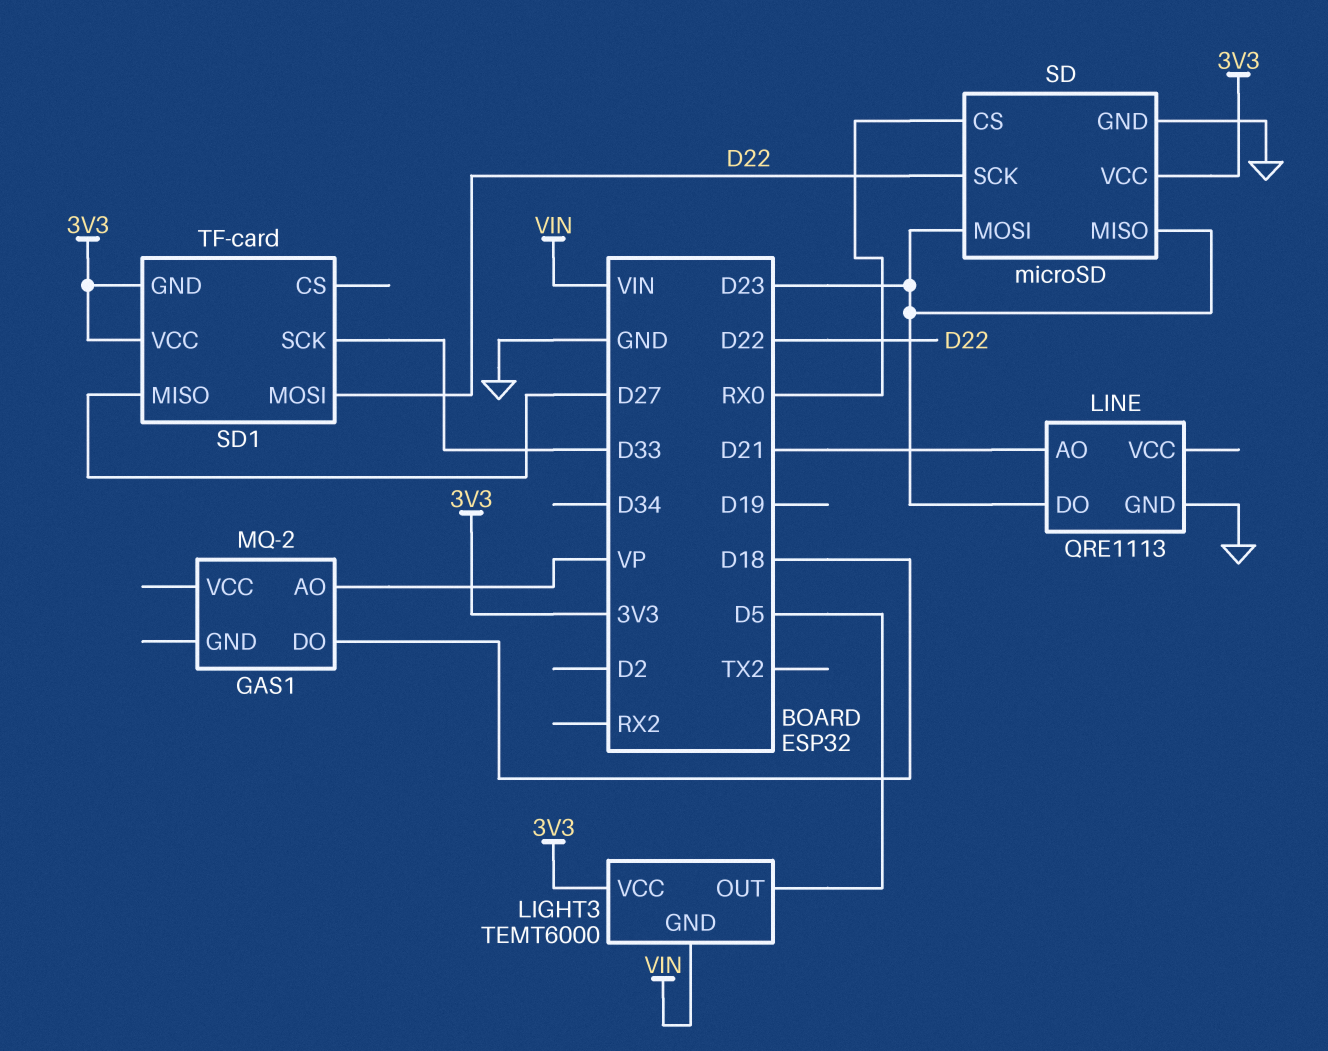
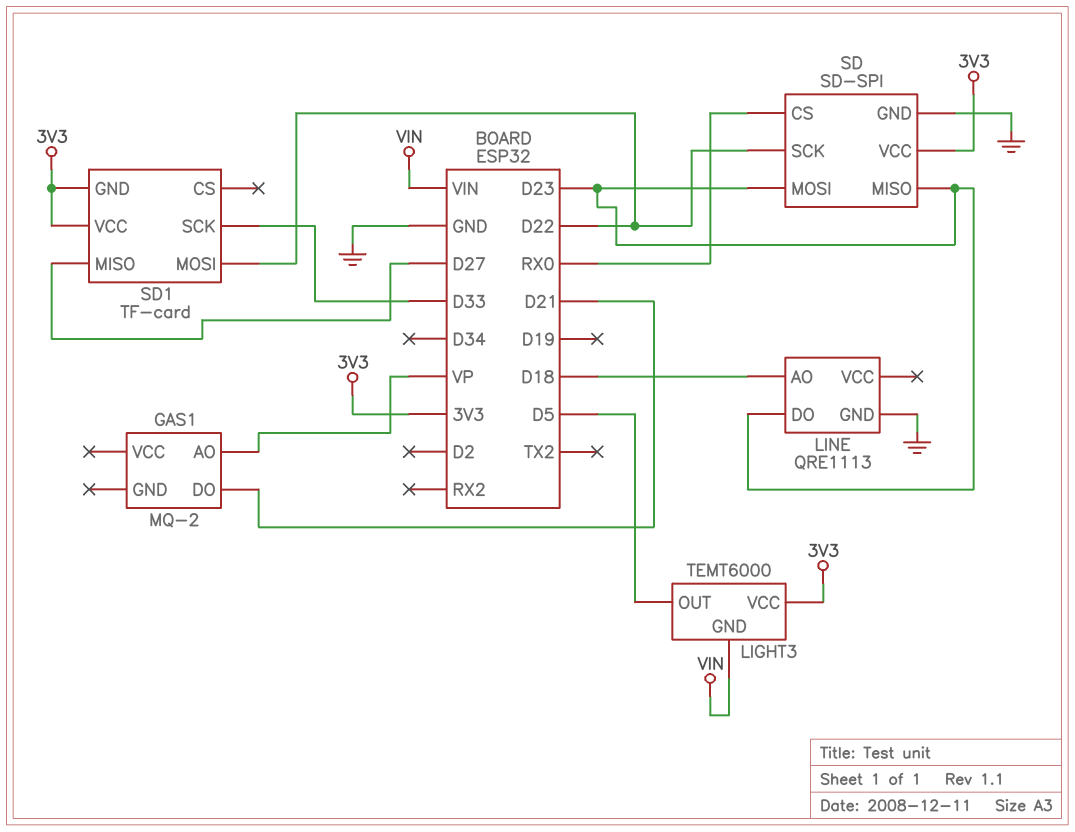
GAS1 pin DO: D18 -> D21
LINE pin AO: D21 -> D18
SD: microSD -> SD-SPI

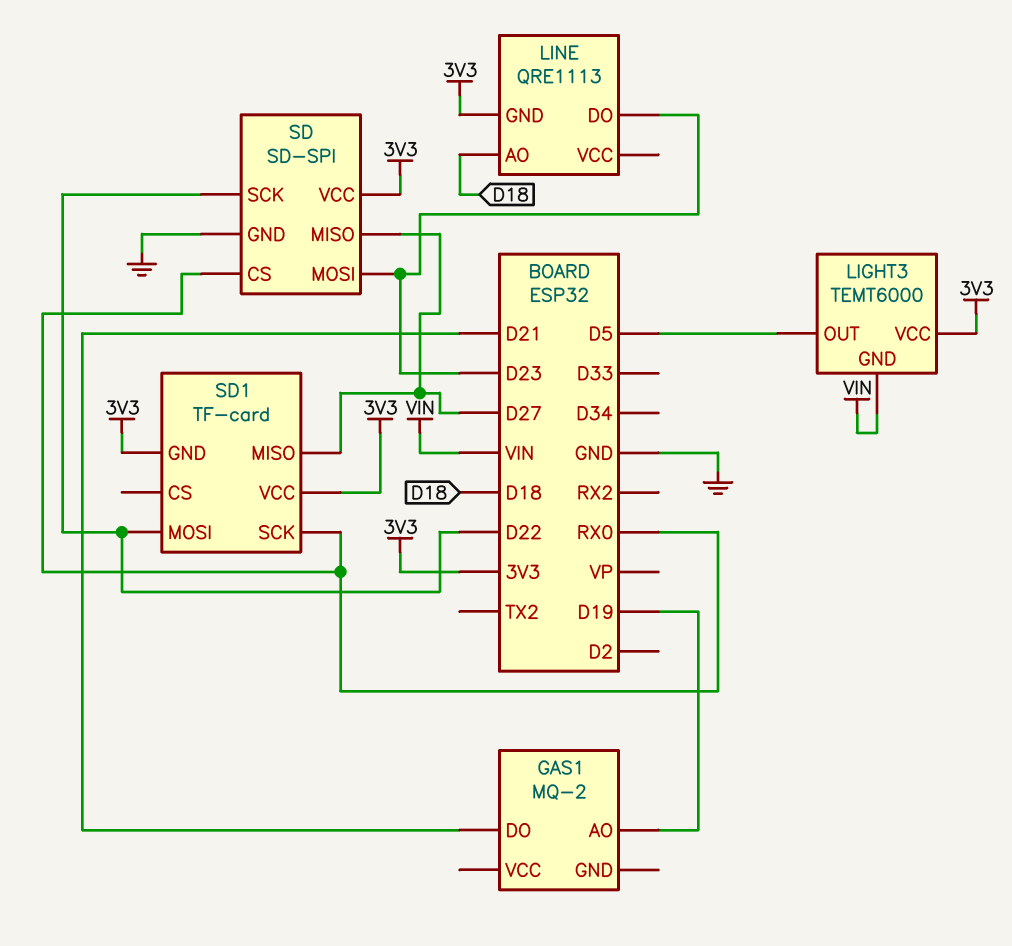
GAS1 pin AO: VP -> D19
LINE pin GND: GND -> 3V3
SD pin MISO: D23 -> D27
SD1 pin SCK: D33 -> RX0

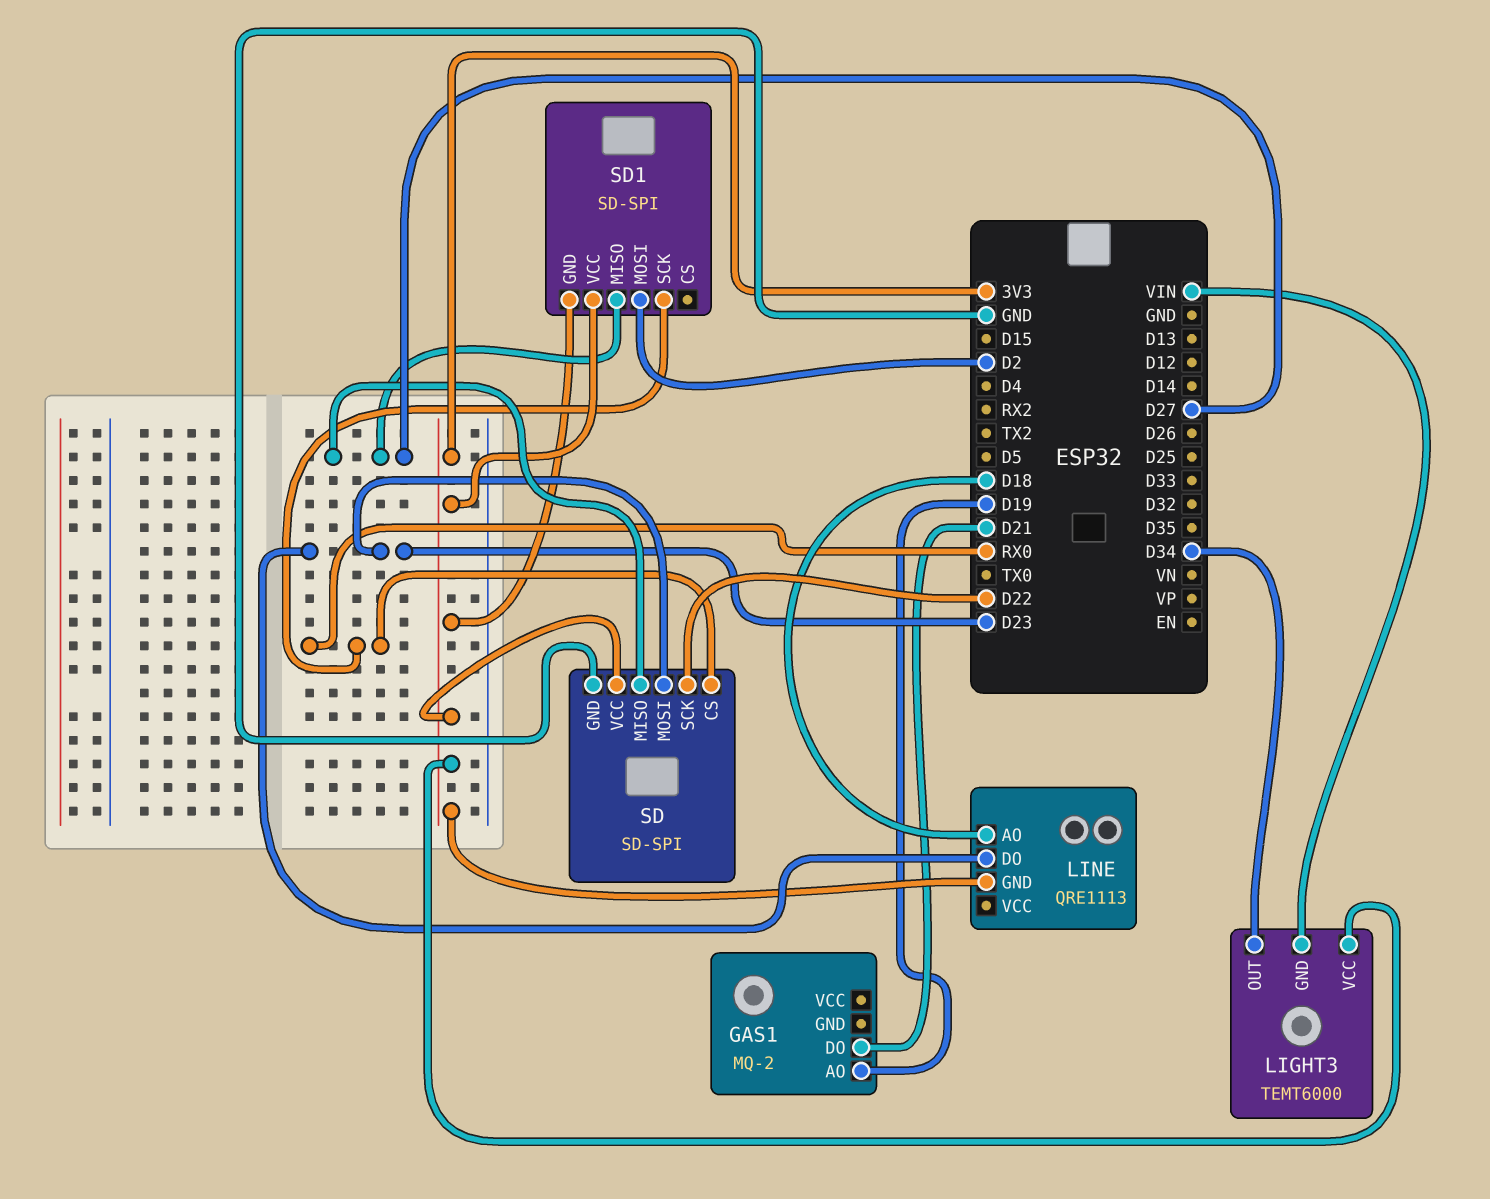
LIGHT3 pin OUT: D5 -> D34
SD1: TF-card -> SD-SPI
SD1 pin MOSI: D22 -> D2

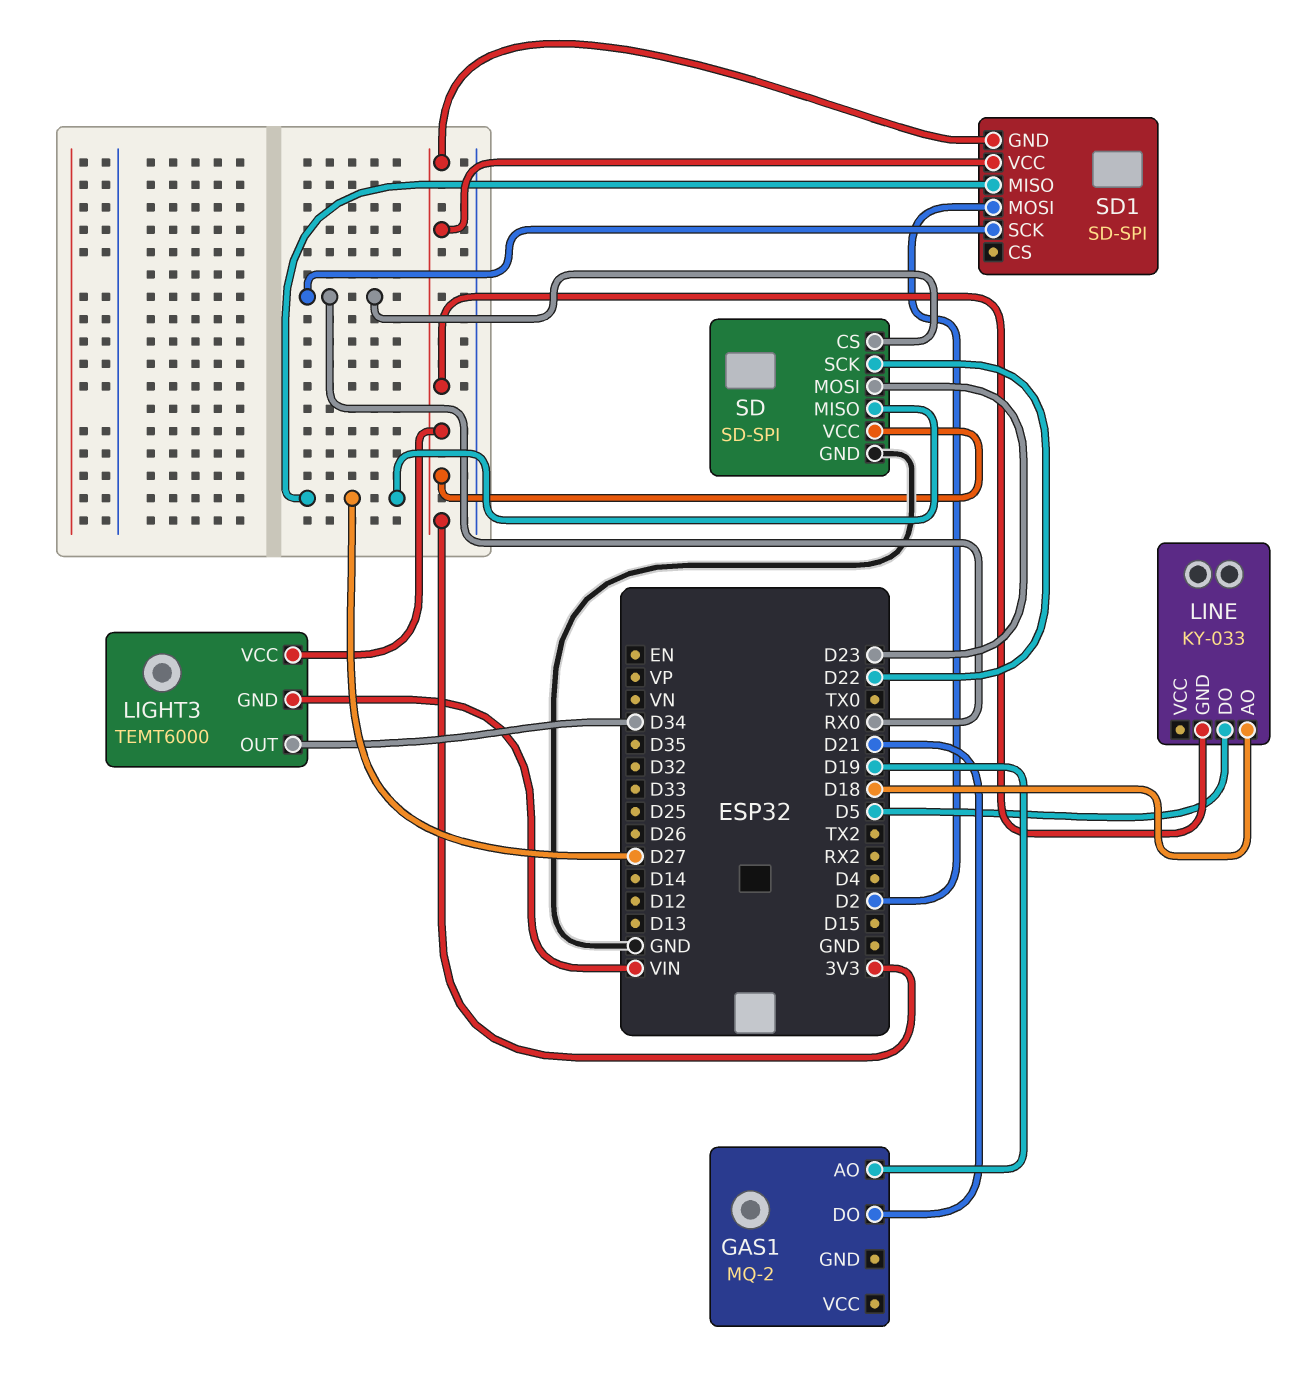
LINE: QRE1113 -> KY-033
LINE pin DO: D23 -> D5

